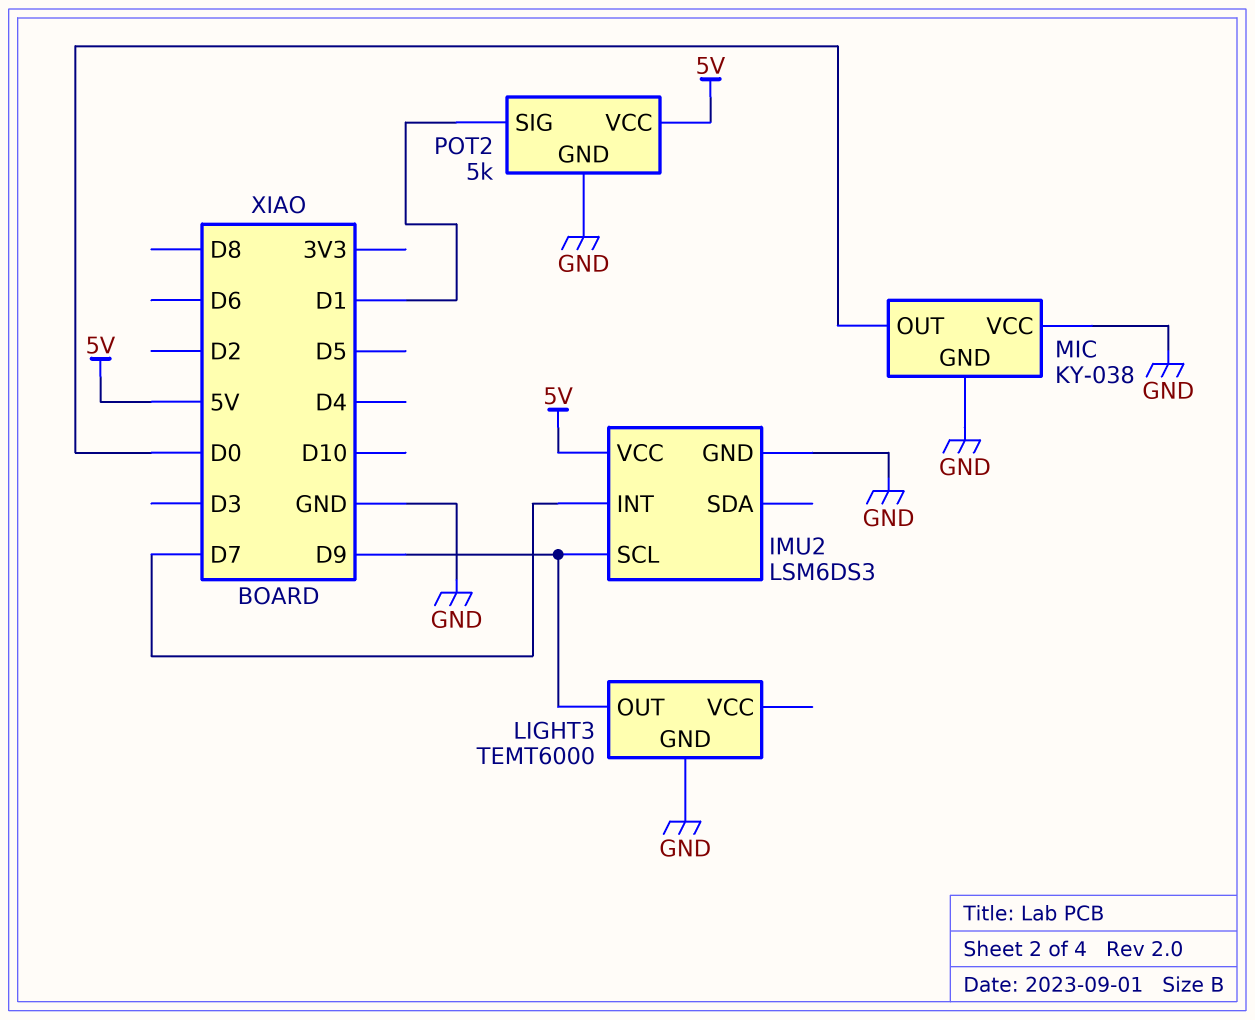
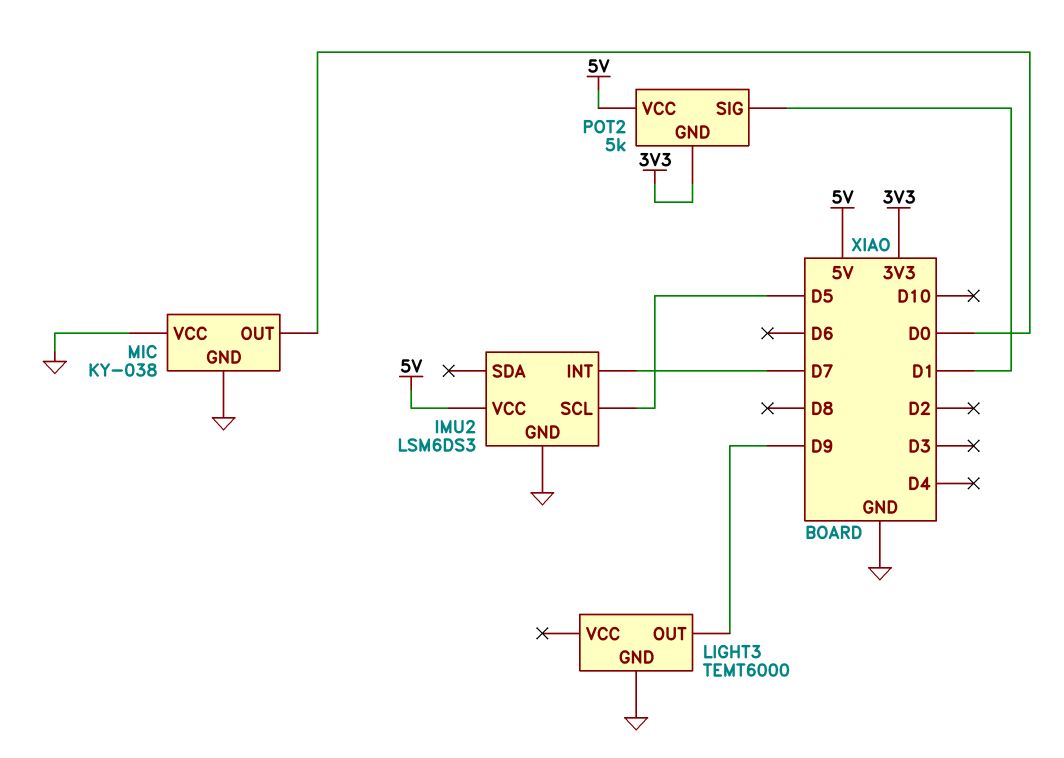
IMU2 pin SCL: D9 -> D5
POT2 pin GND: GND -> 3V3

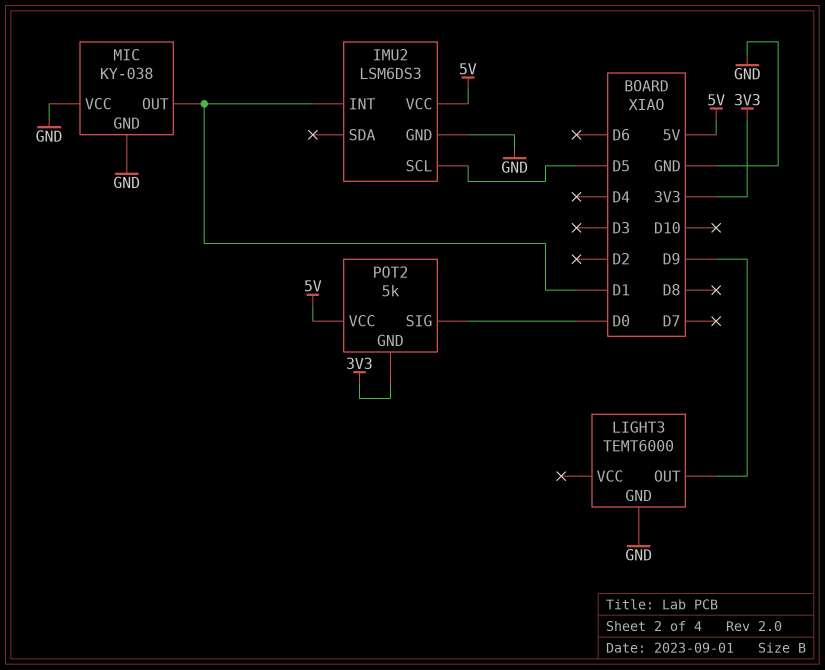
IMU2 pin INT: D7 -> D1
MIC pin OUT: D0 -> D1
POT2 pin SIG: D1 -> D0

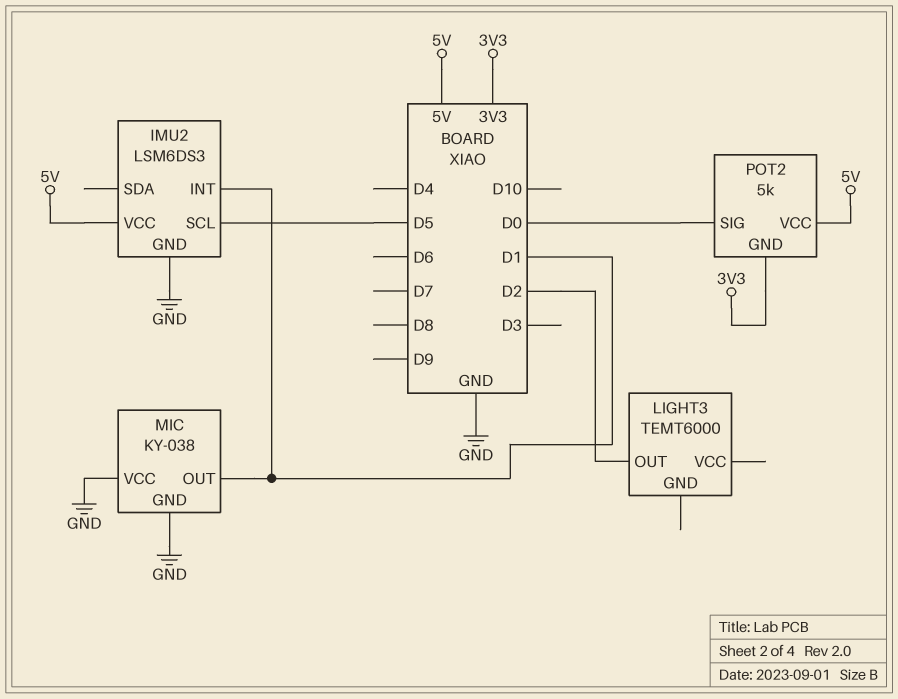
LIGHT3 pin GND: GND -> none
LIGHT3 pin OUT: D9 -> D2

